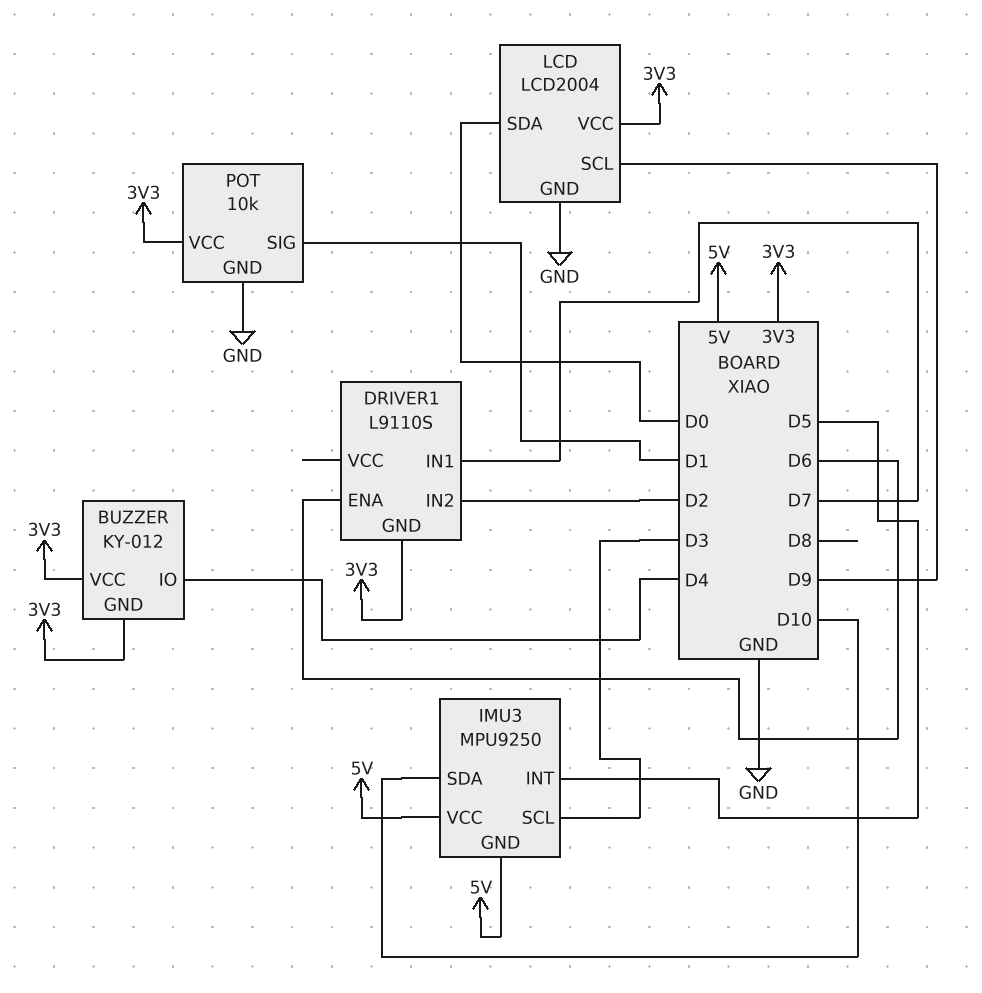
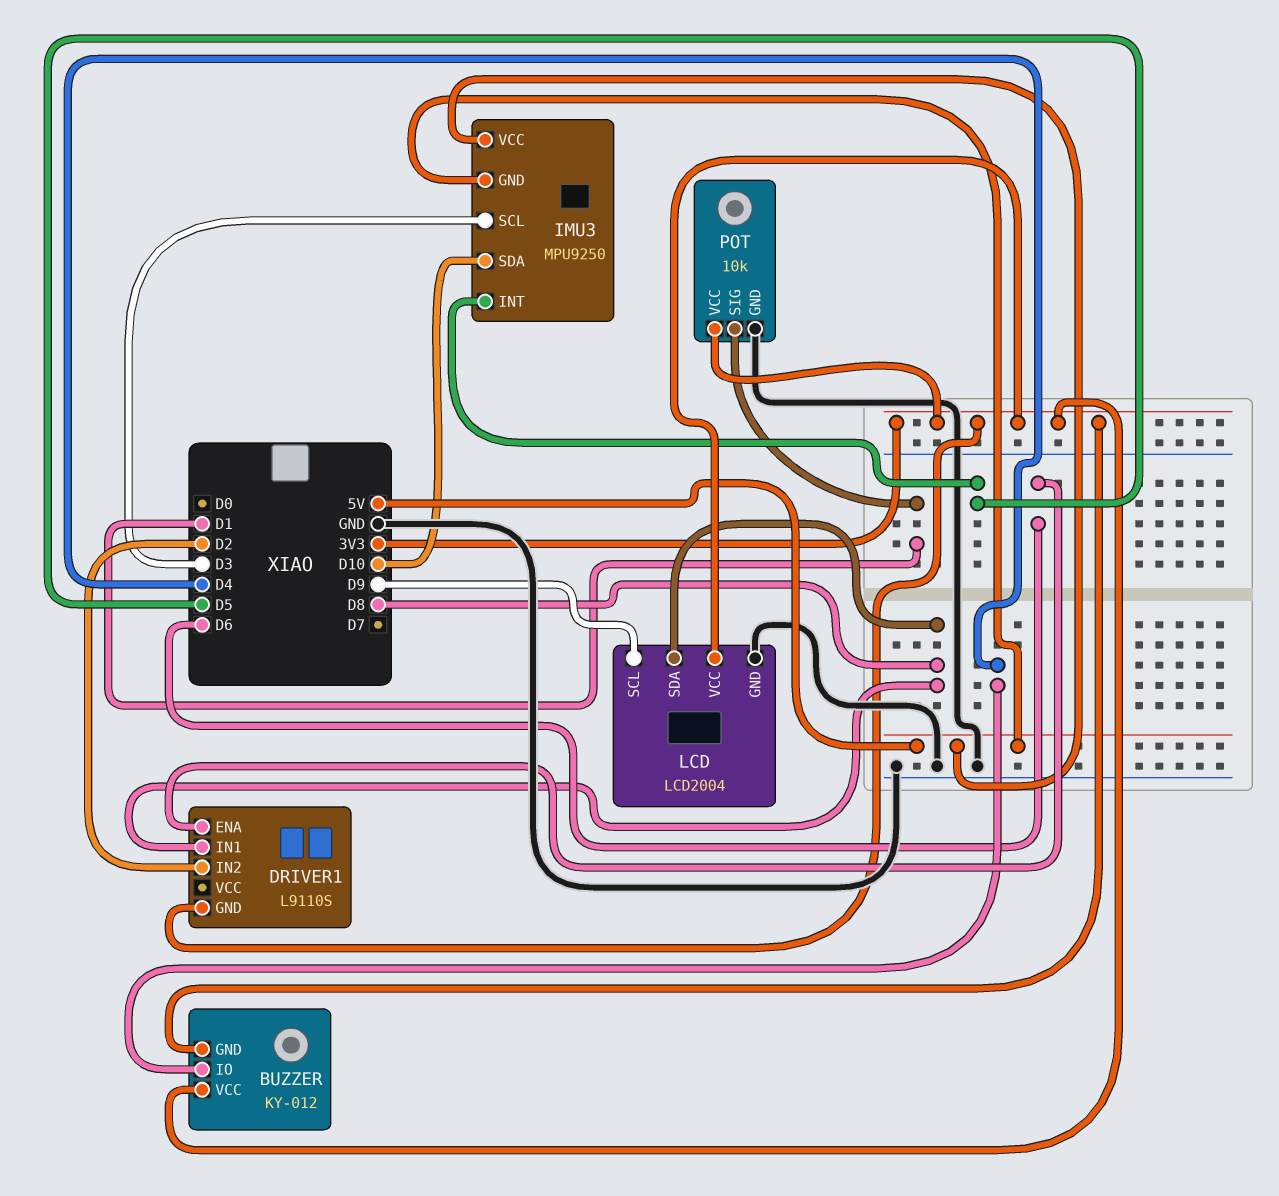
DRIVER1 pin IN1: D7 -> D8
LCD pin SDA: D0 -> D8

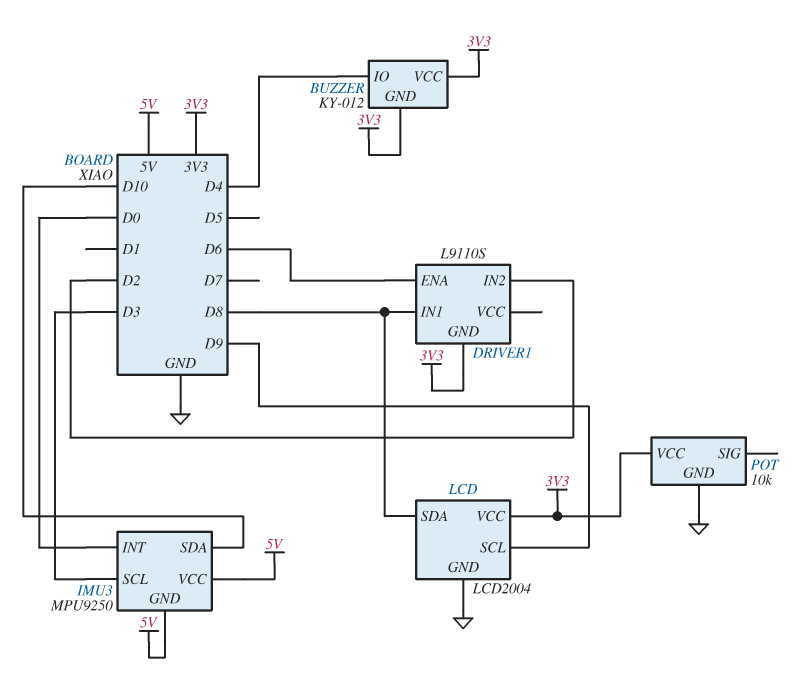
IMU3 pin INT: D5 -> D0
POT pin SIG: D1 -> none

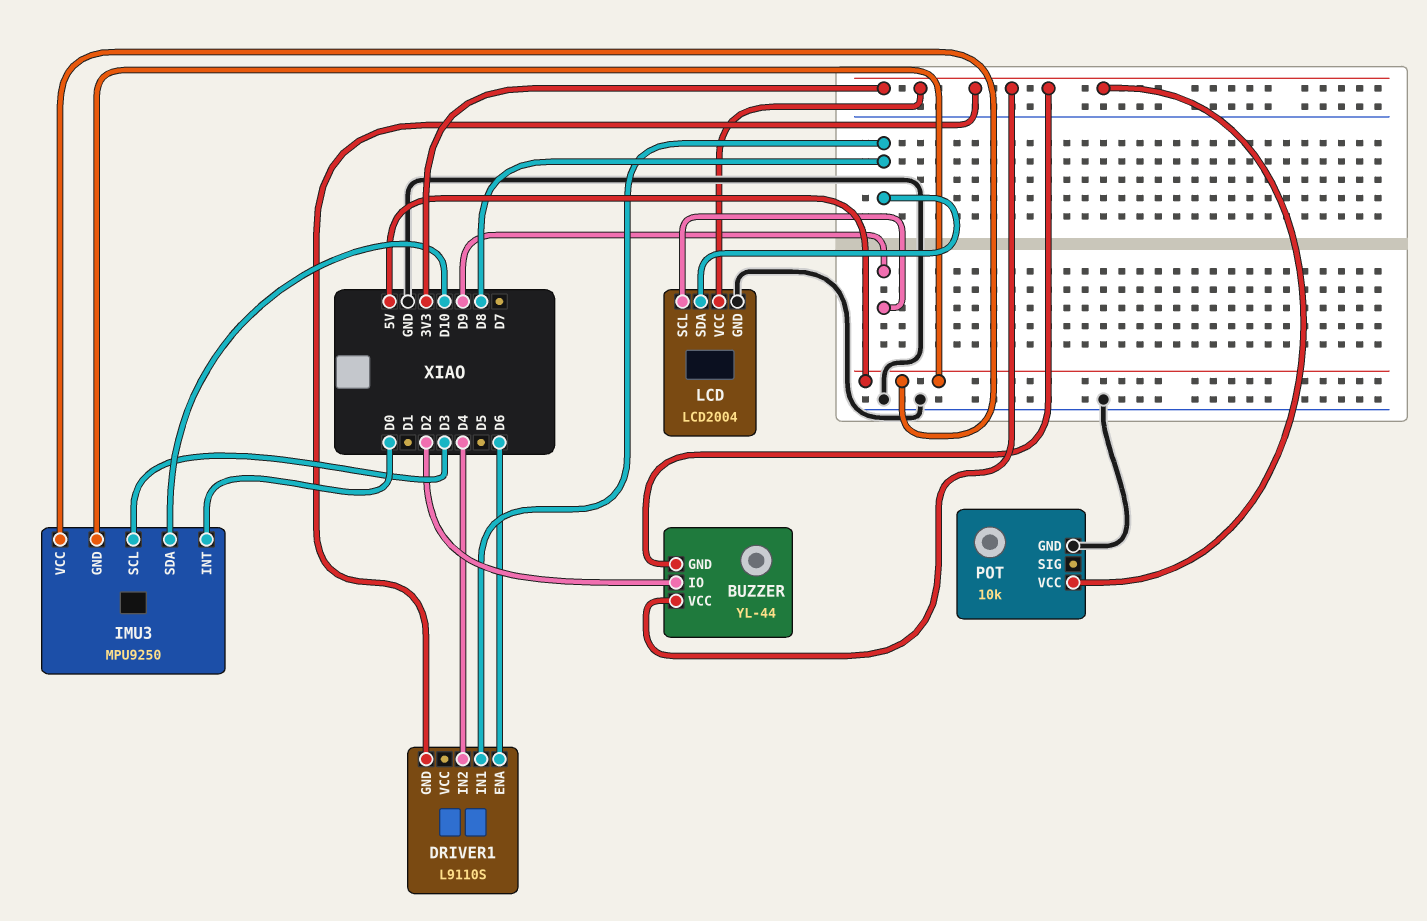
BUZZER: KY-012 -> YL-44
BUZZER pin IO: D4 -> D2
DRIVER1 pin IN2: D2 -> D4

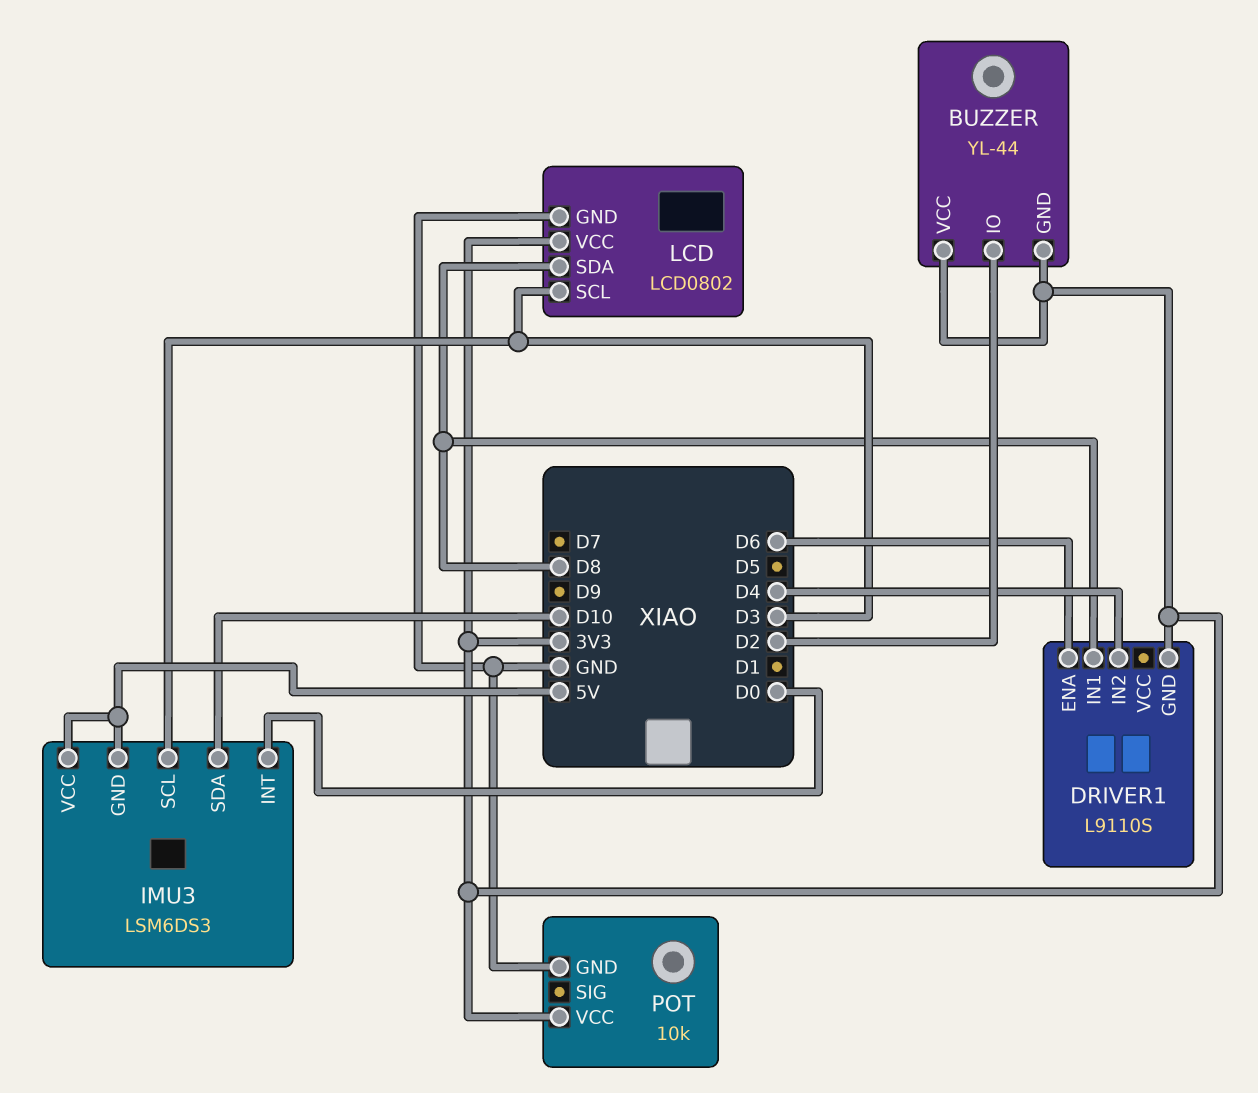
IMU3: MPU9250 -> LSM6DS3
LCD: LCD2004 -> LCD0802
LCD pin SCL: D9 -> D3

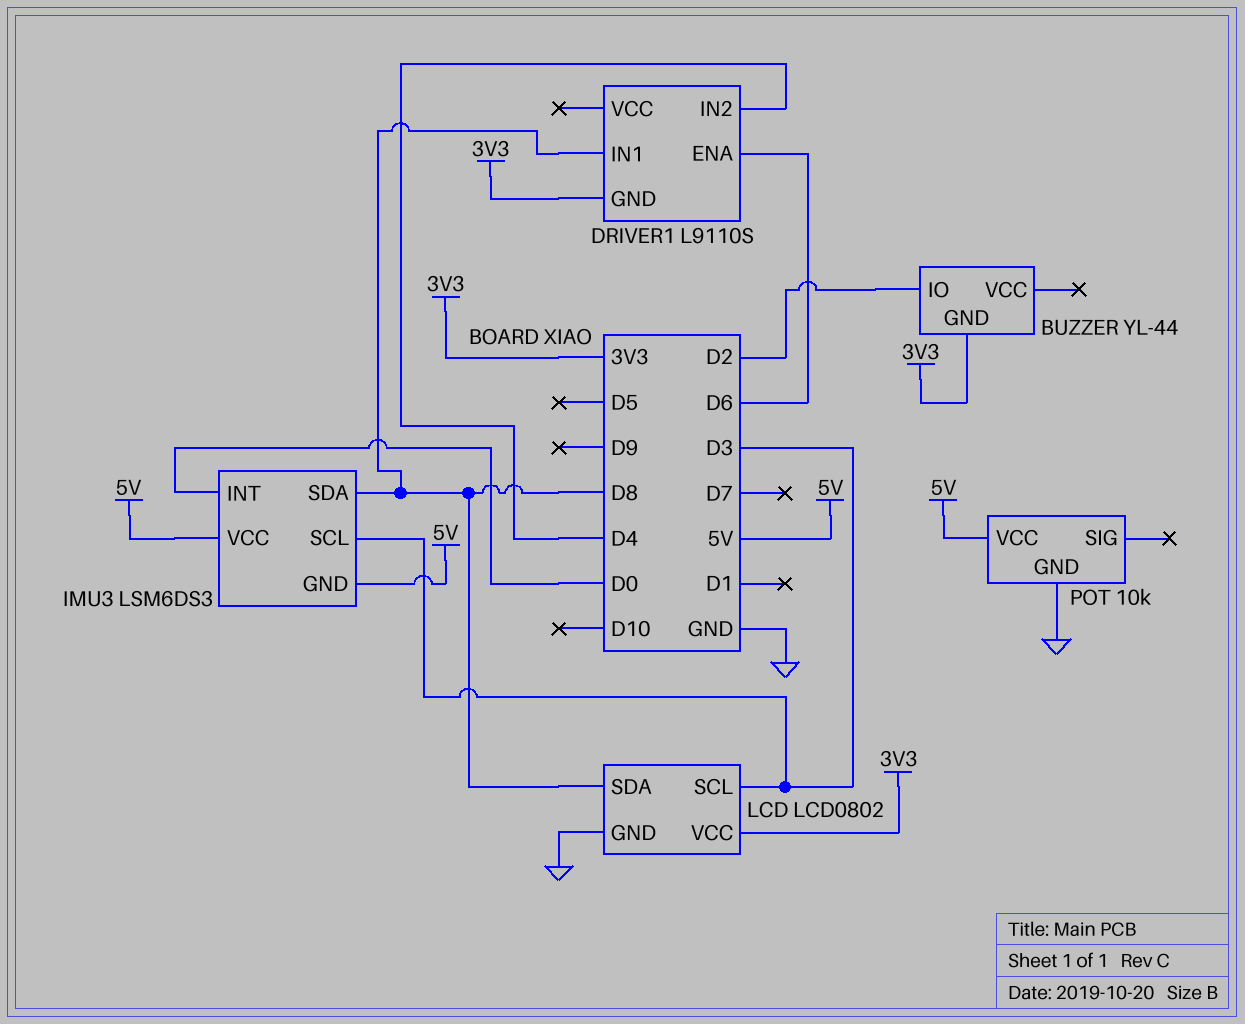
BUZZER pin VCC: 3V3 -> none
IMU3 pin SDA: D10 -> D8
POT pin VCC: 3V3 -> 5V

